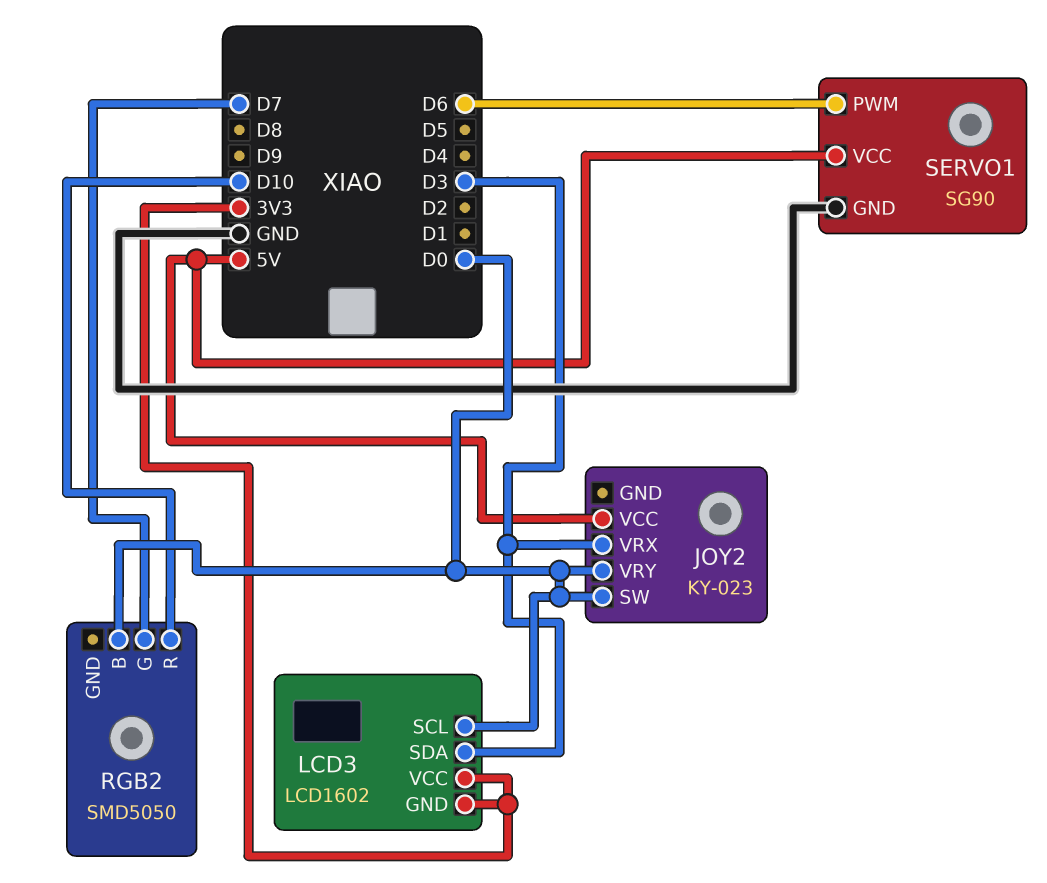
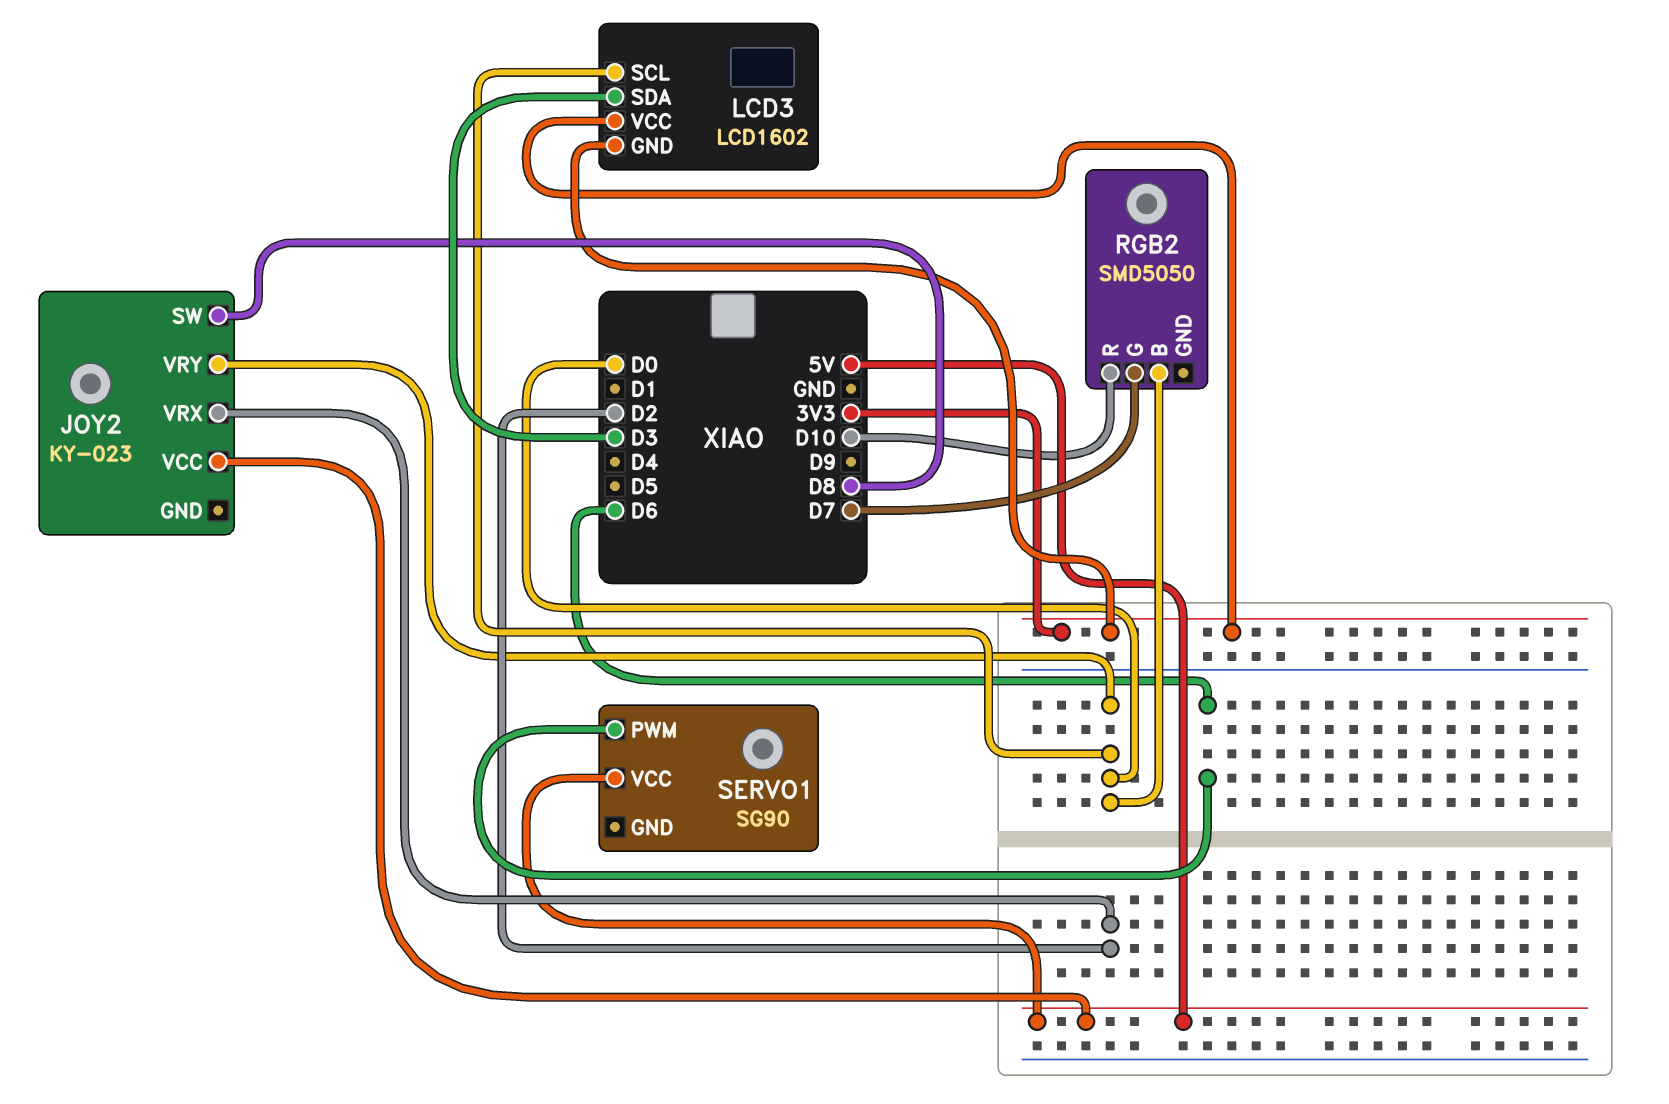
JOY2 pin SW: D0 -> D8
JOY2 pin VRX: D3 -> D2
SERVO1 pin GND: GND -> none

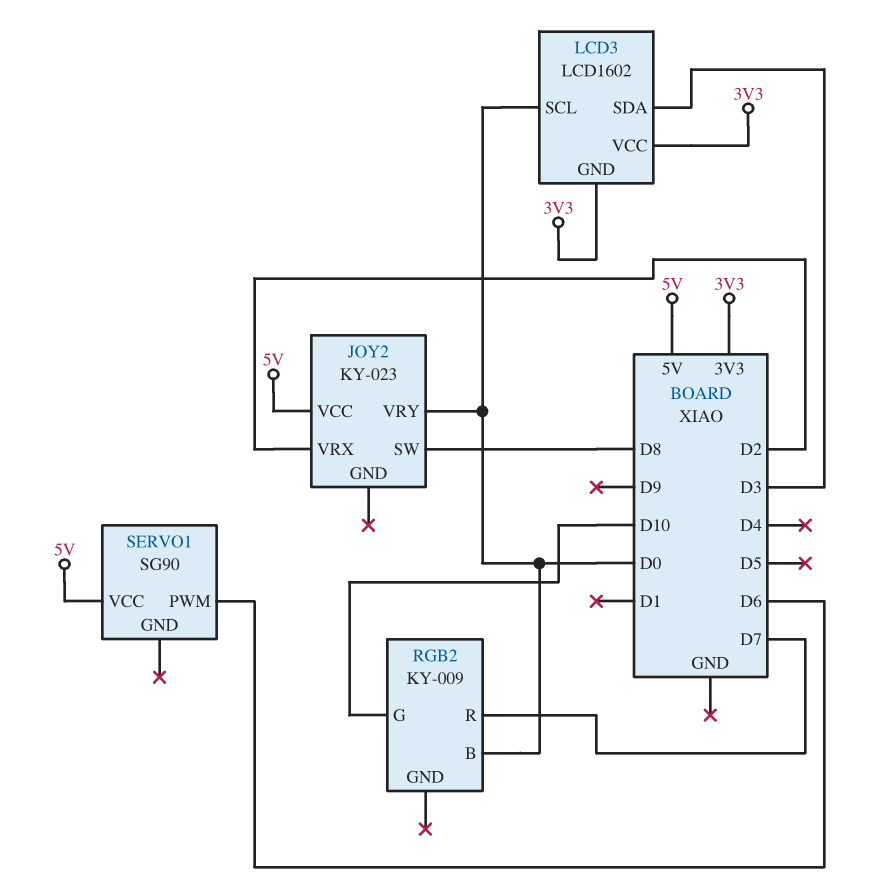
RGB2: SMD5050 -> KY-009
RGB2 pin G: D7 -> D10
RGB2 pin R: D10 -> D7

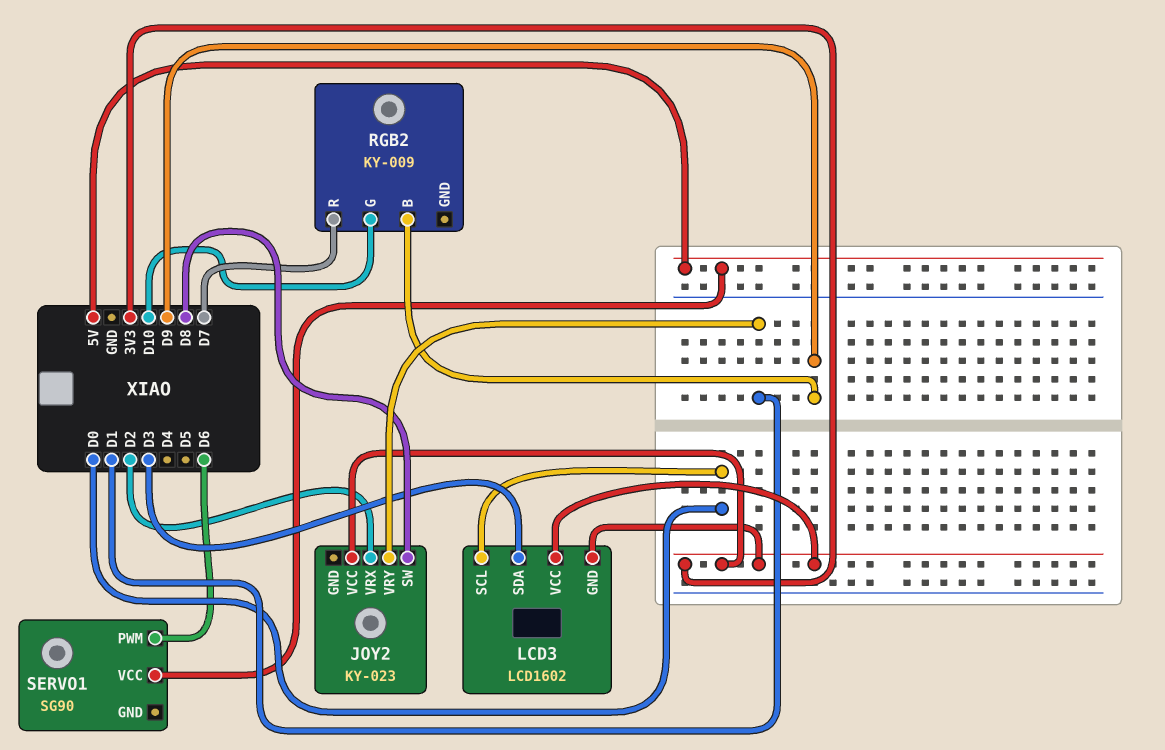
JOY2 pin VCC: 5V -> 3V3
JOY2 pin VRY: D0 -> D1
RGB2 pin B: D0 -> D9

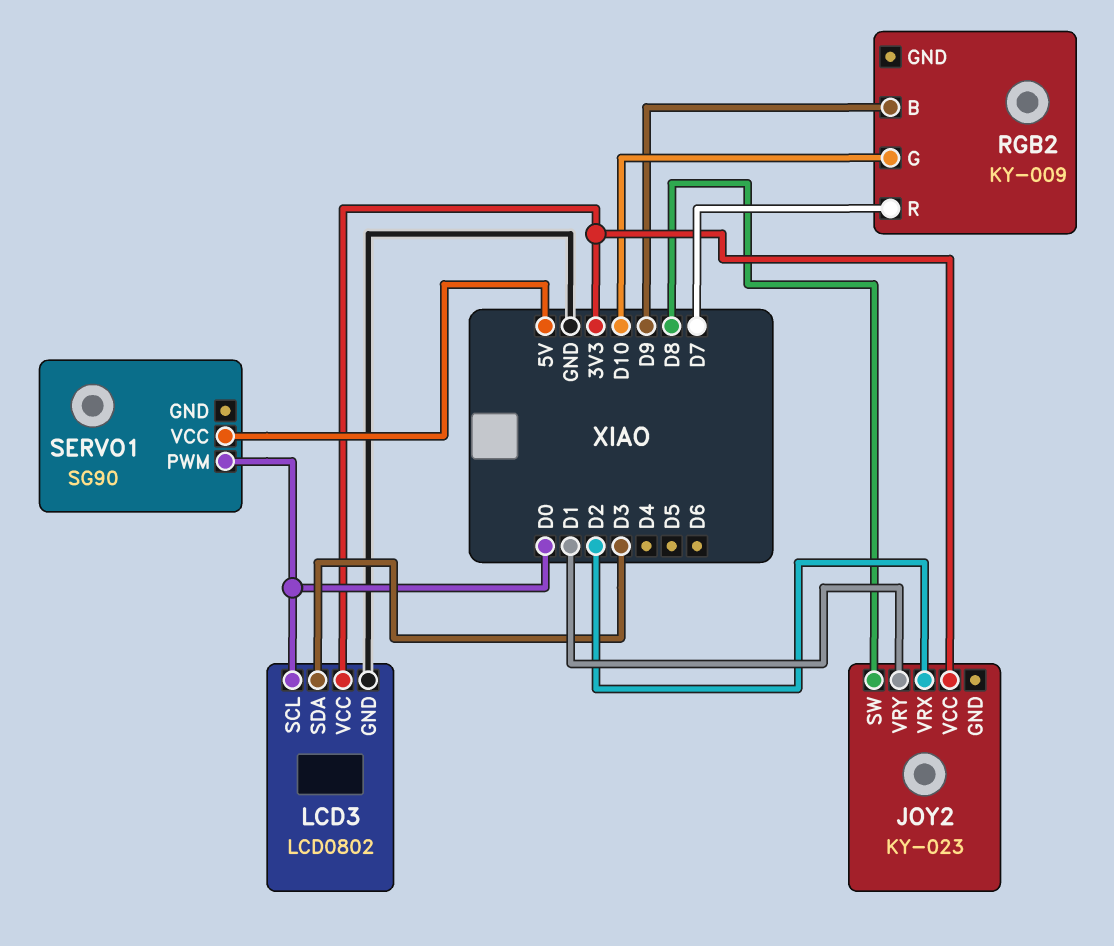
LCD3: LCD1602 -> LCD0802
LCD3 pin GND: 3V3 -> GND
SERVO1 pin PWM: D6 -> D0

